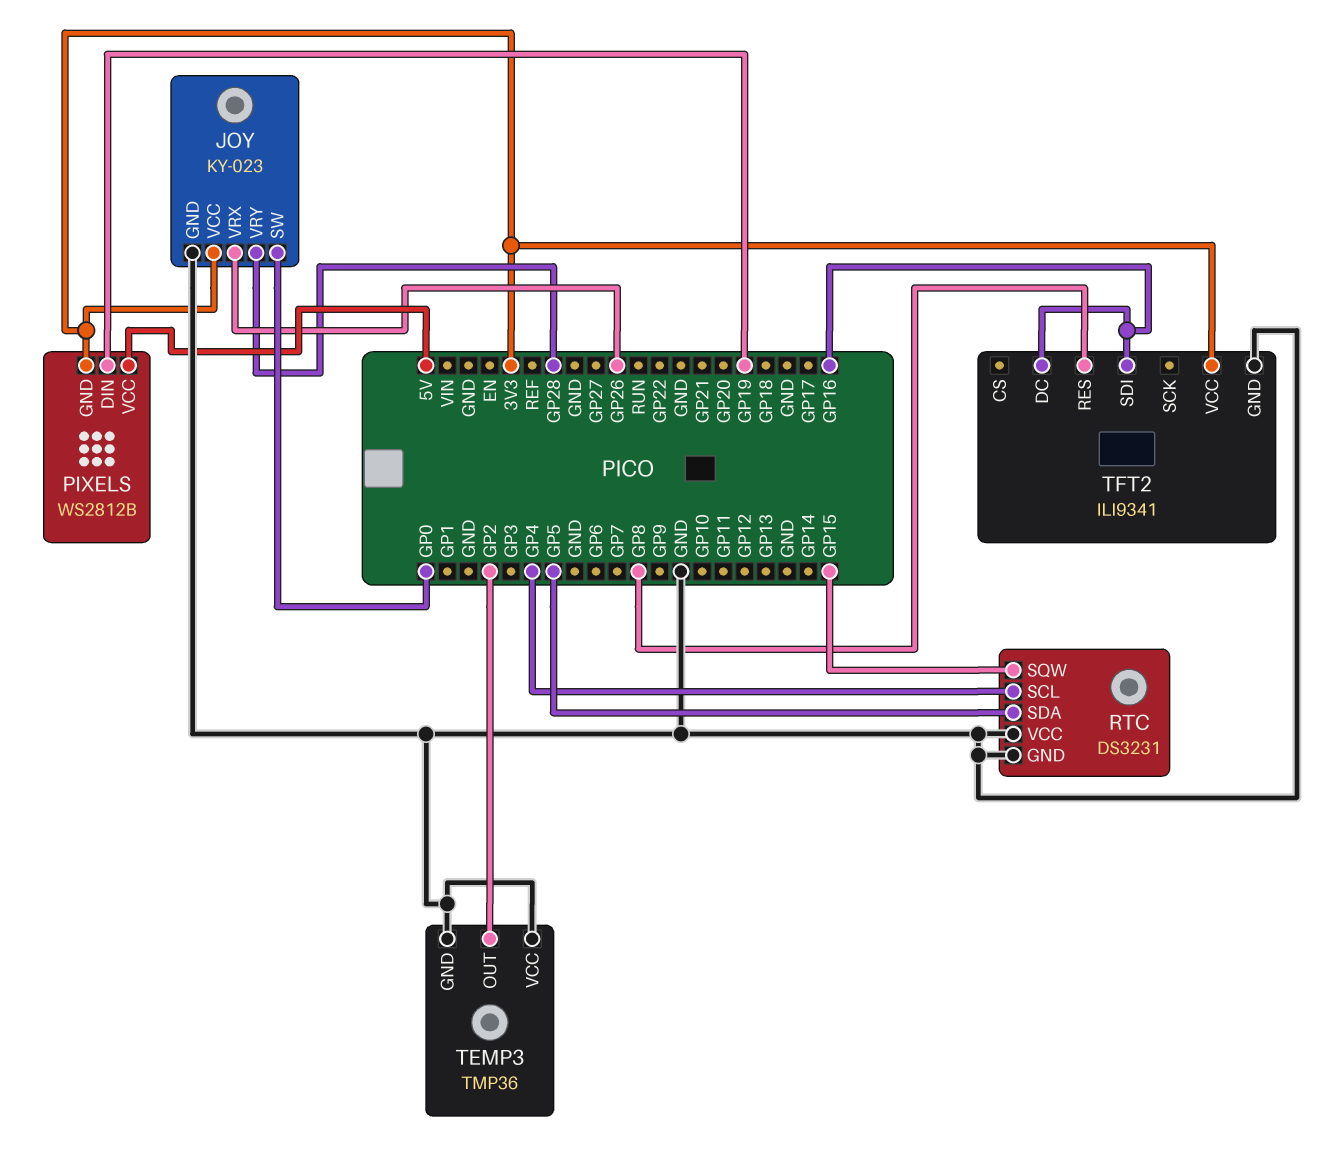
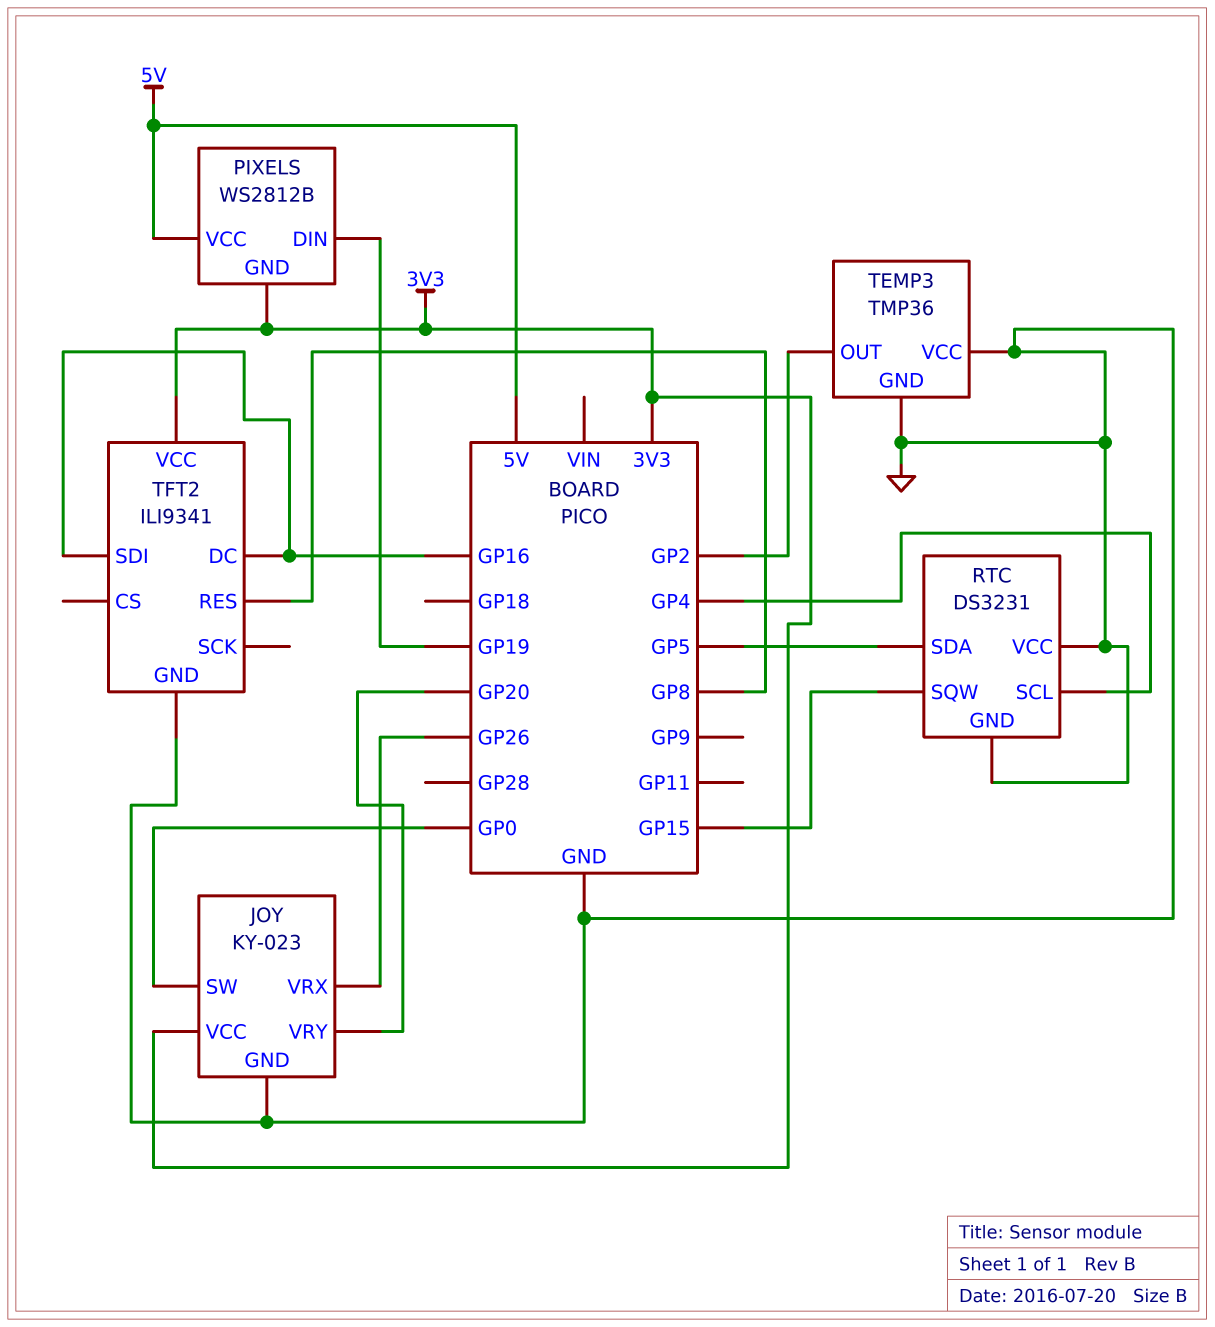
JOY pin VRY: GP28 -> GP20

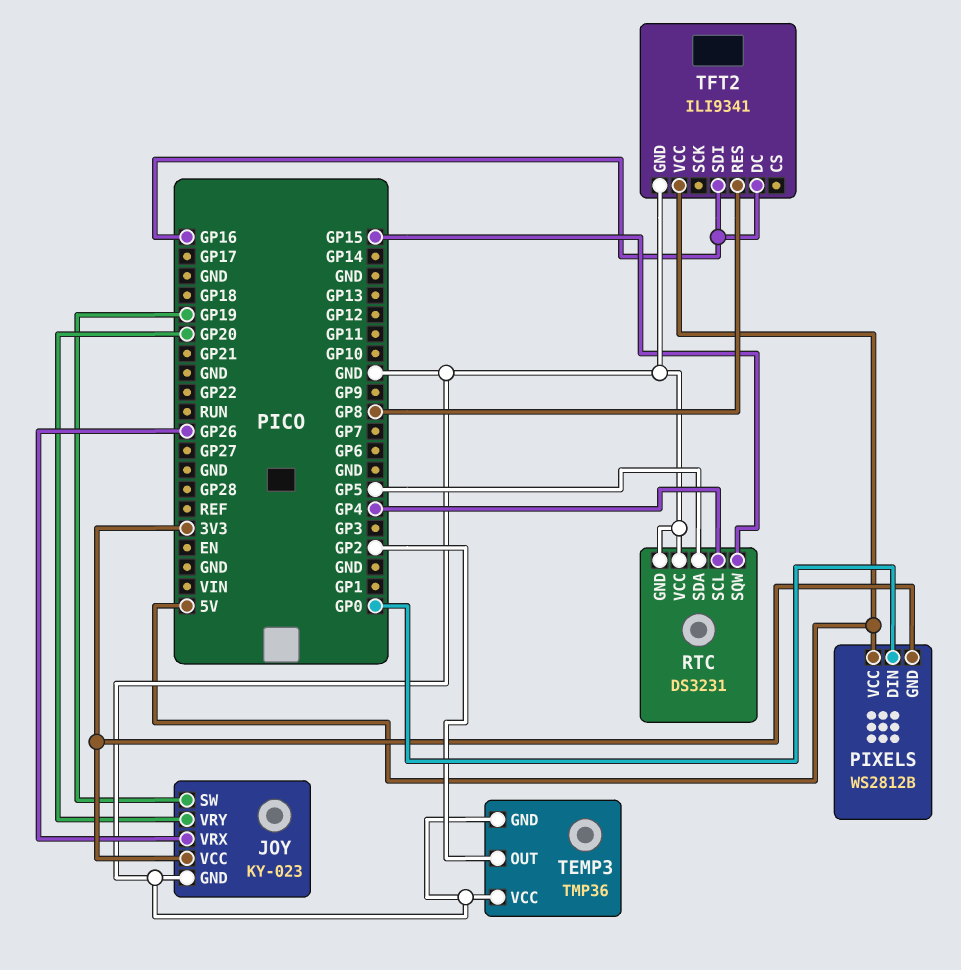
JOY pin SW: GP0 -> GP19
PIXELS pin DIN: GP19 -> GP0
TFT2 pin VCC: 3V3 -> 5V

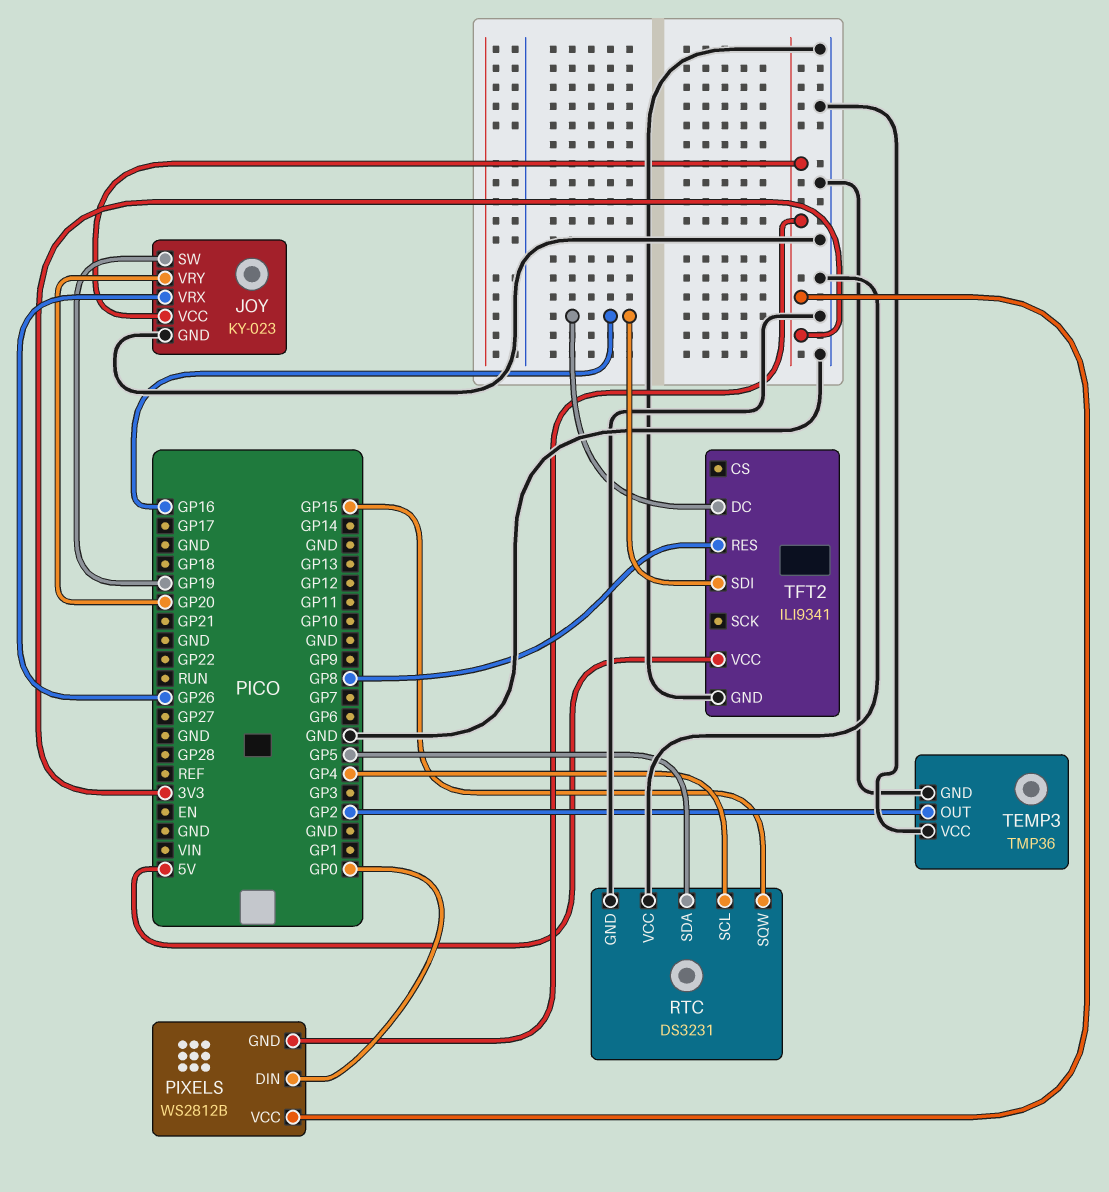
PIXELS pin VCC: 5V -> 3V3

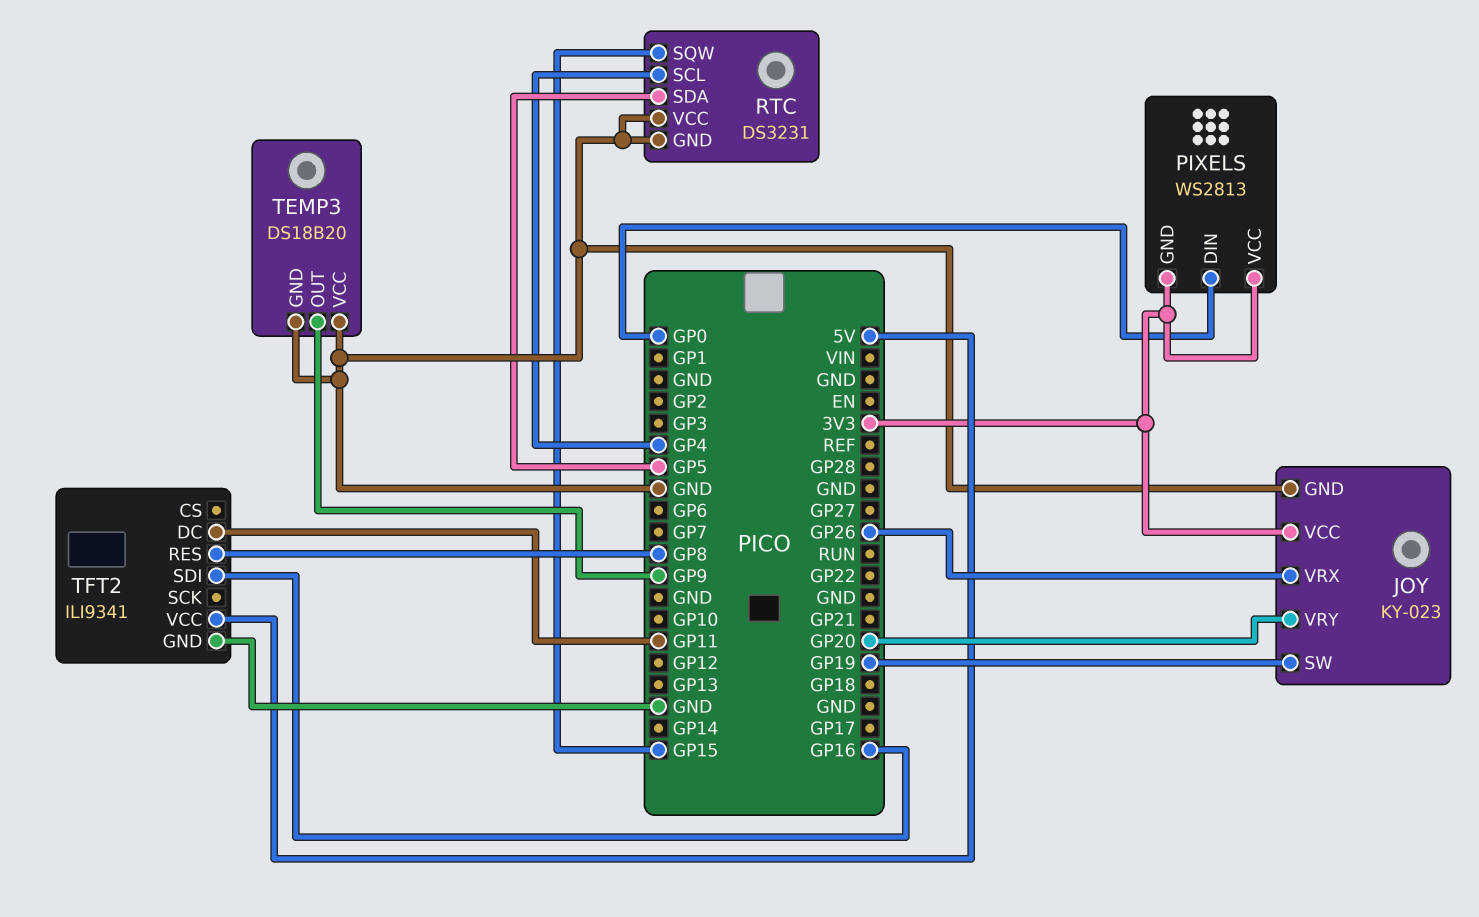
PIXELS: WS2812B -> WS2813
TEMP3: TMP36 -> DS18B20
TEMP3 pin OUT: GP2 -> GP9
TFT2 pin DC: GP16 -> GP11

